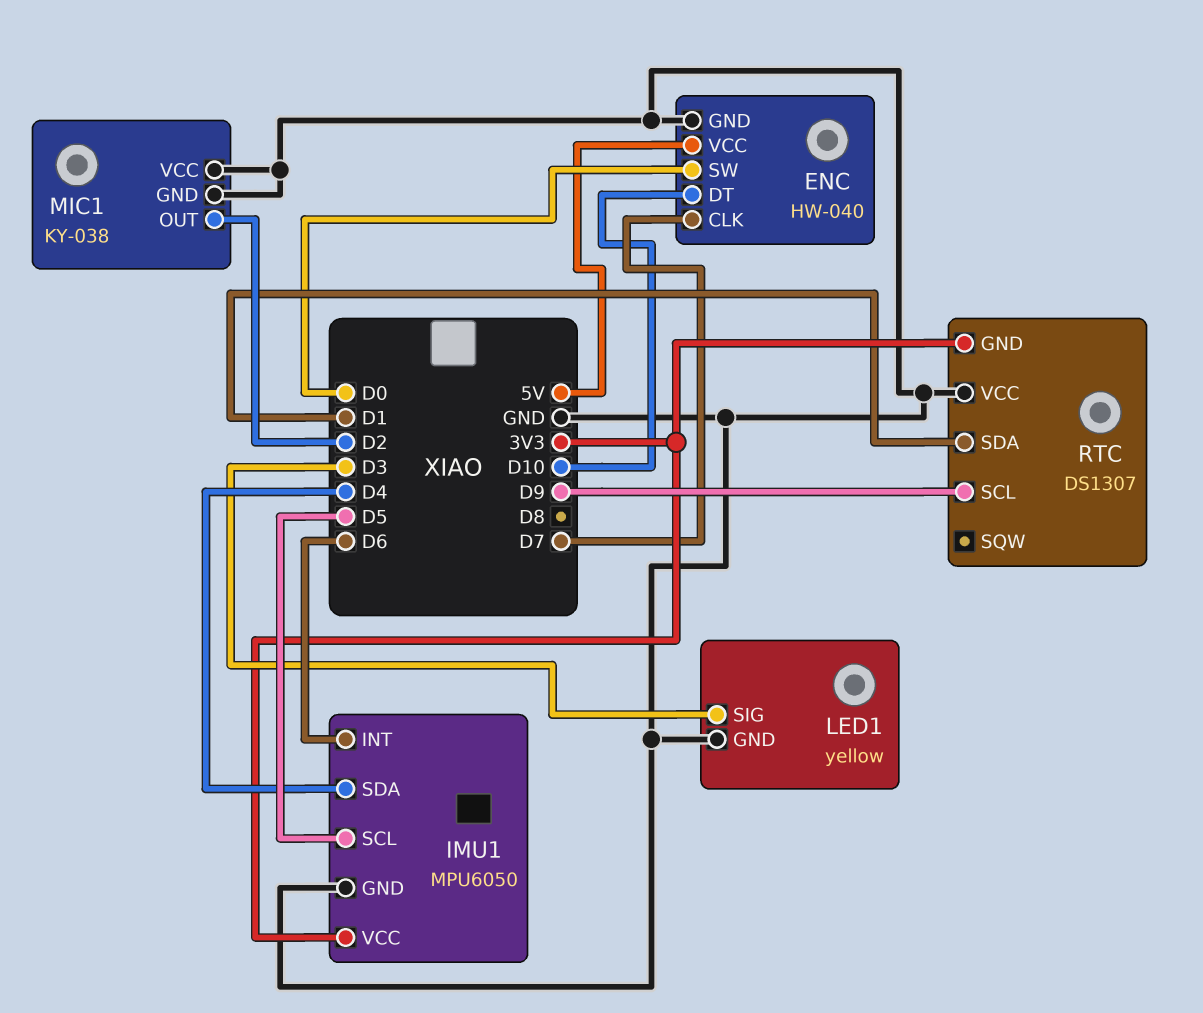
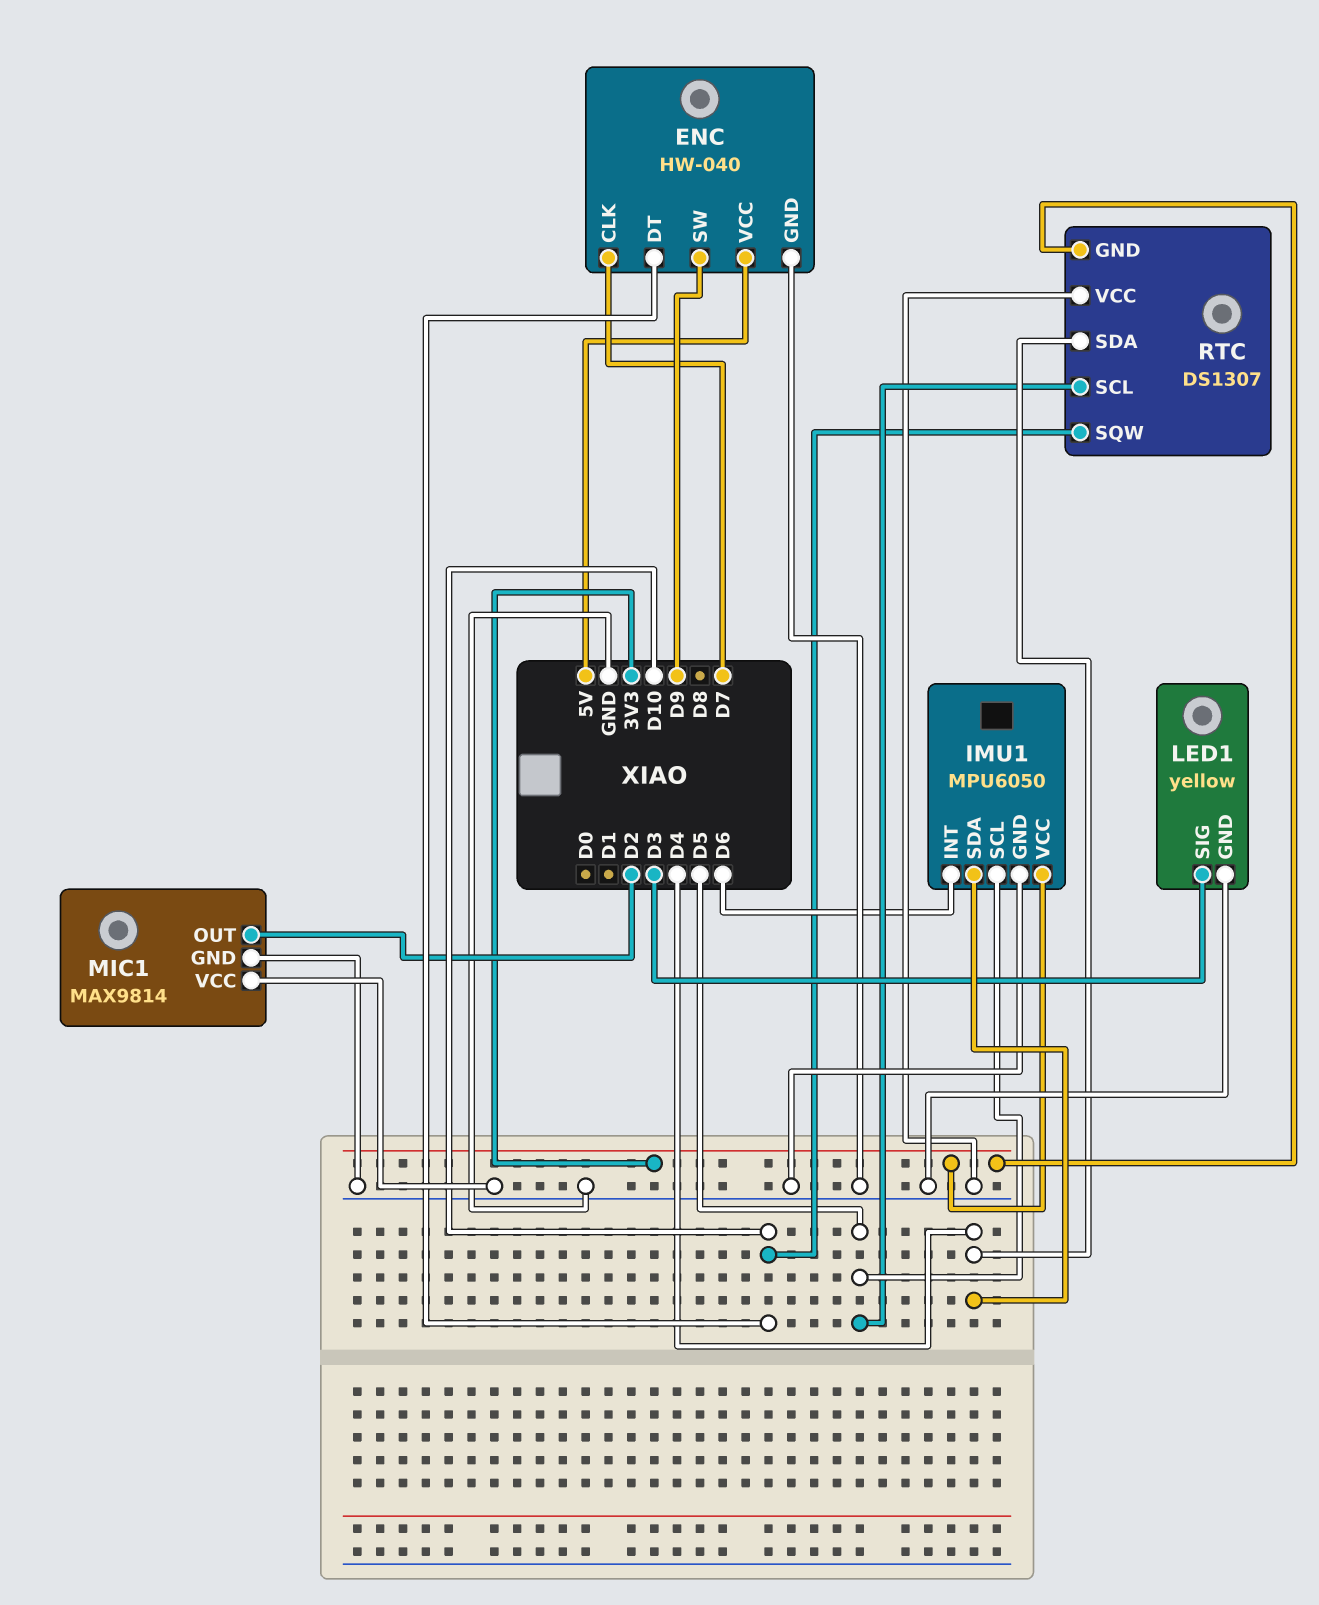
ENC pin SW: D0 -> D9
MIC1: KY-038 -> MAX9814
RTC pin SCL: D9 -> D5
RTC pin SDA: D1 -> D4
RTC pin SQW: none -> D10

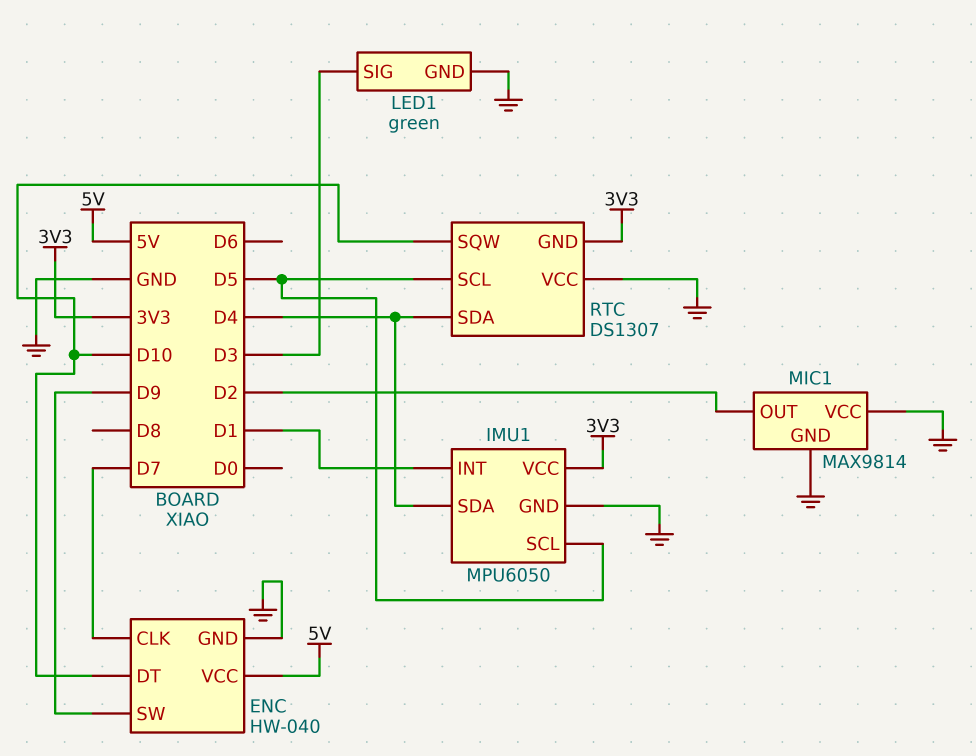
IMU1 pin INT: D6 -> D1
LED1: yellow -> green

